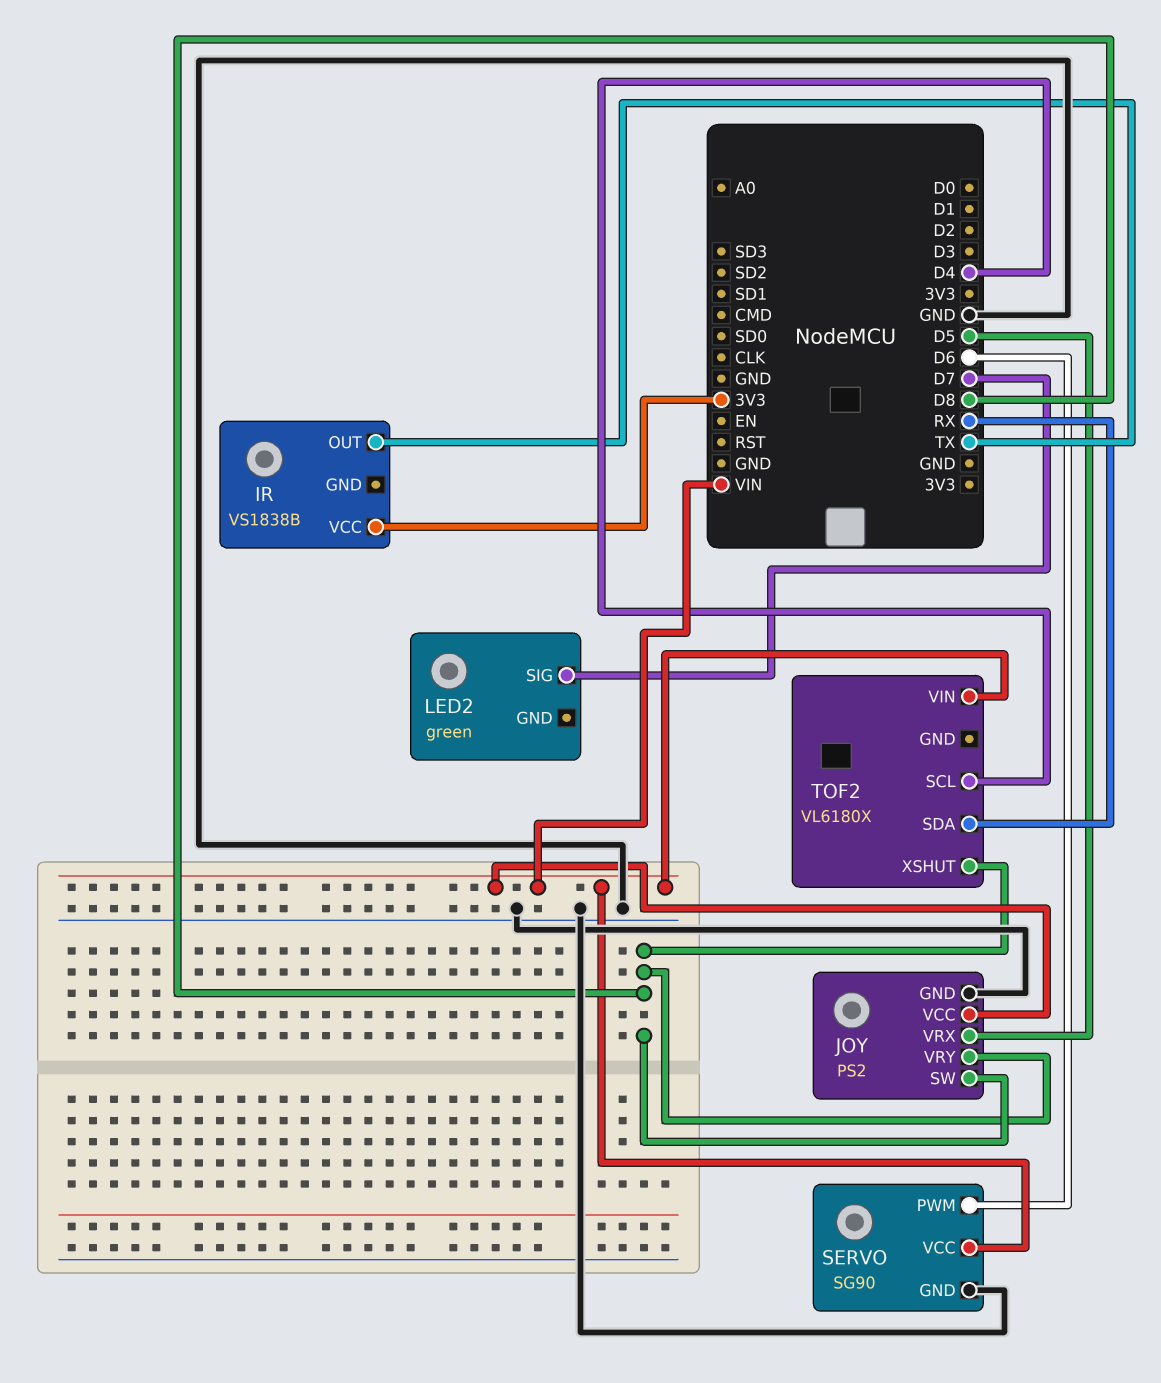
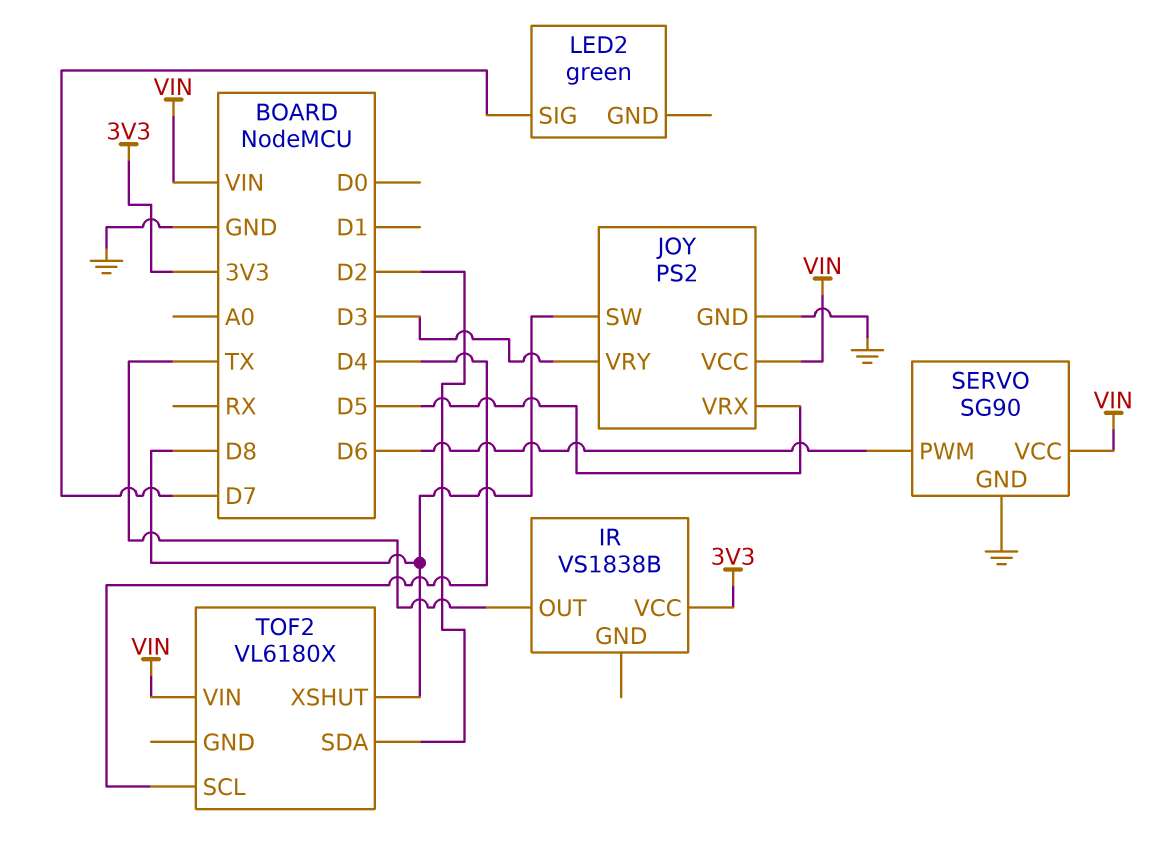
JOY pin VRY: D8 -> D3
TOF2 pin SDA: RX -> D2

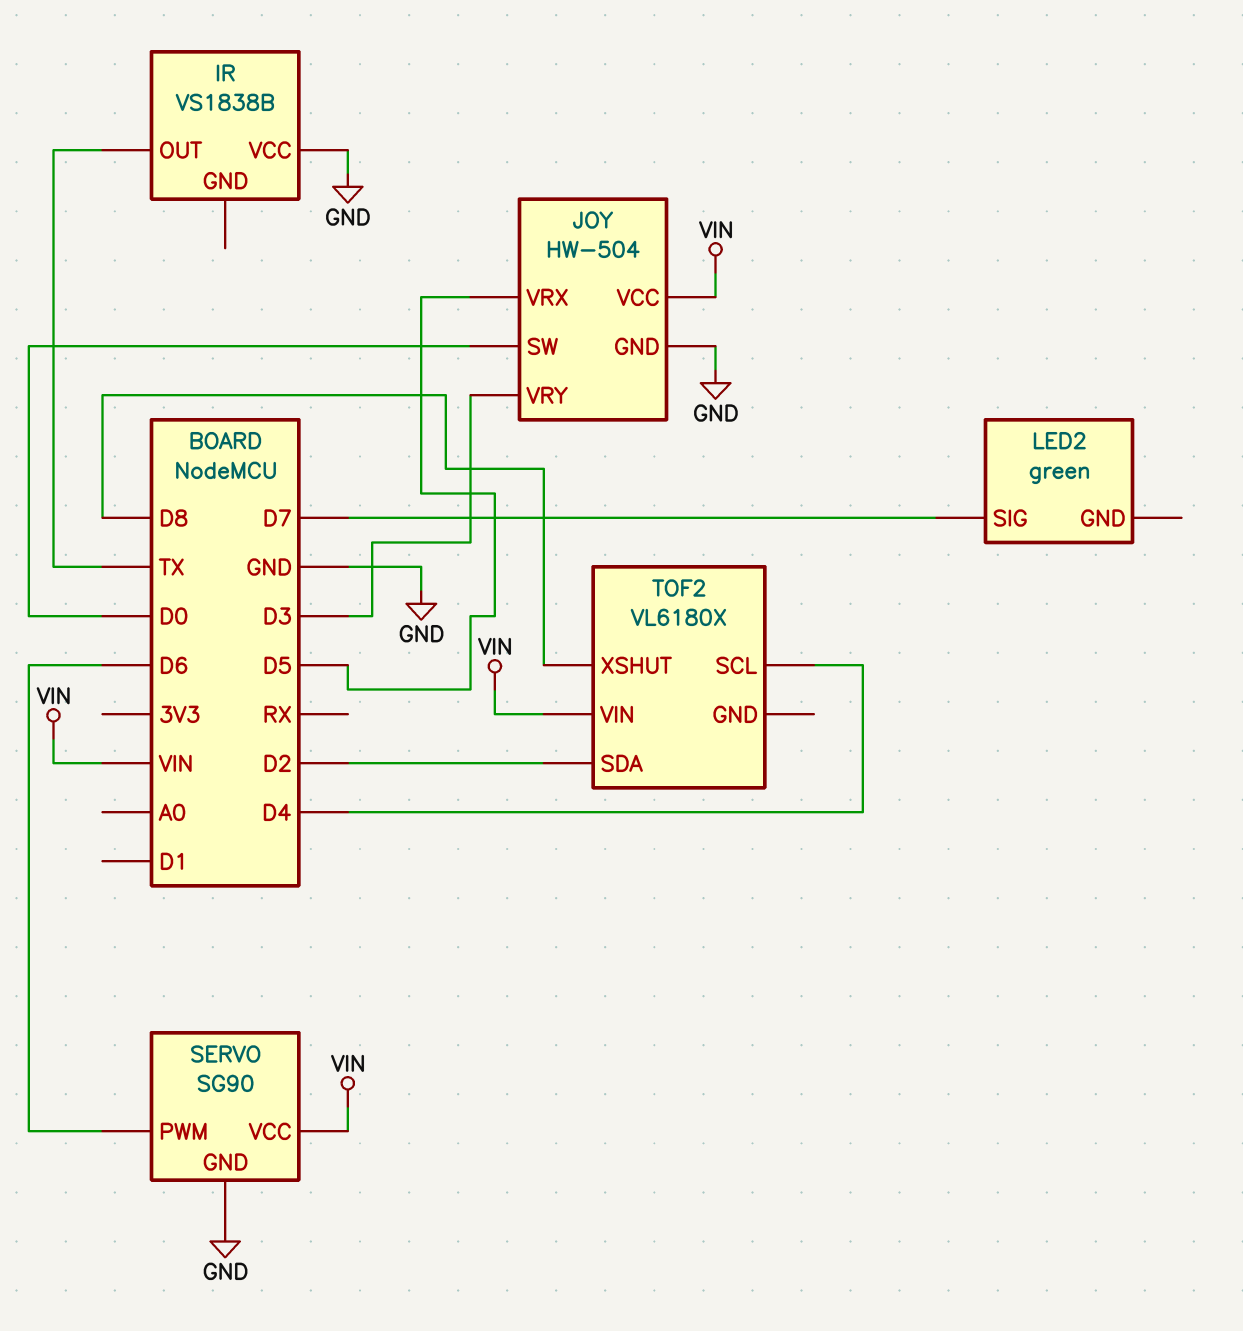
IR pin VCC: 3V3 -> GND
JOY: PS2 -> HW-504
JOY pin SW: D8 -> D0

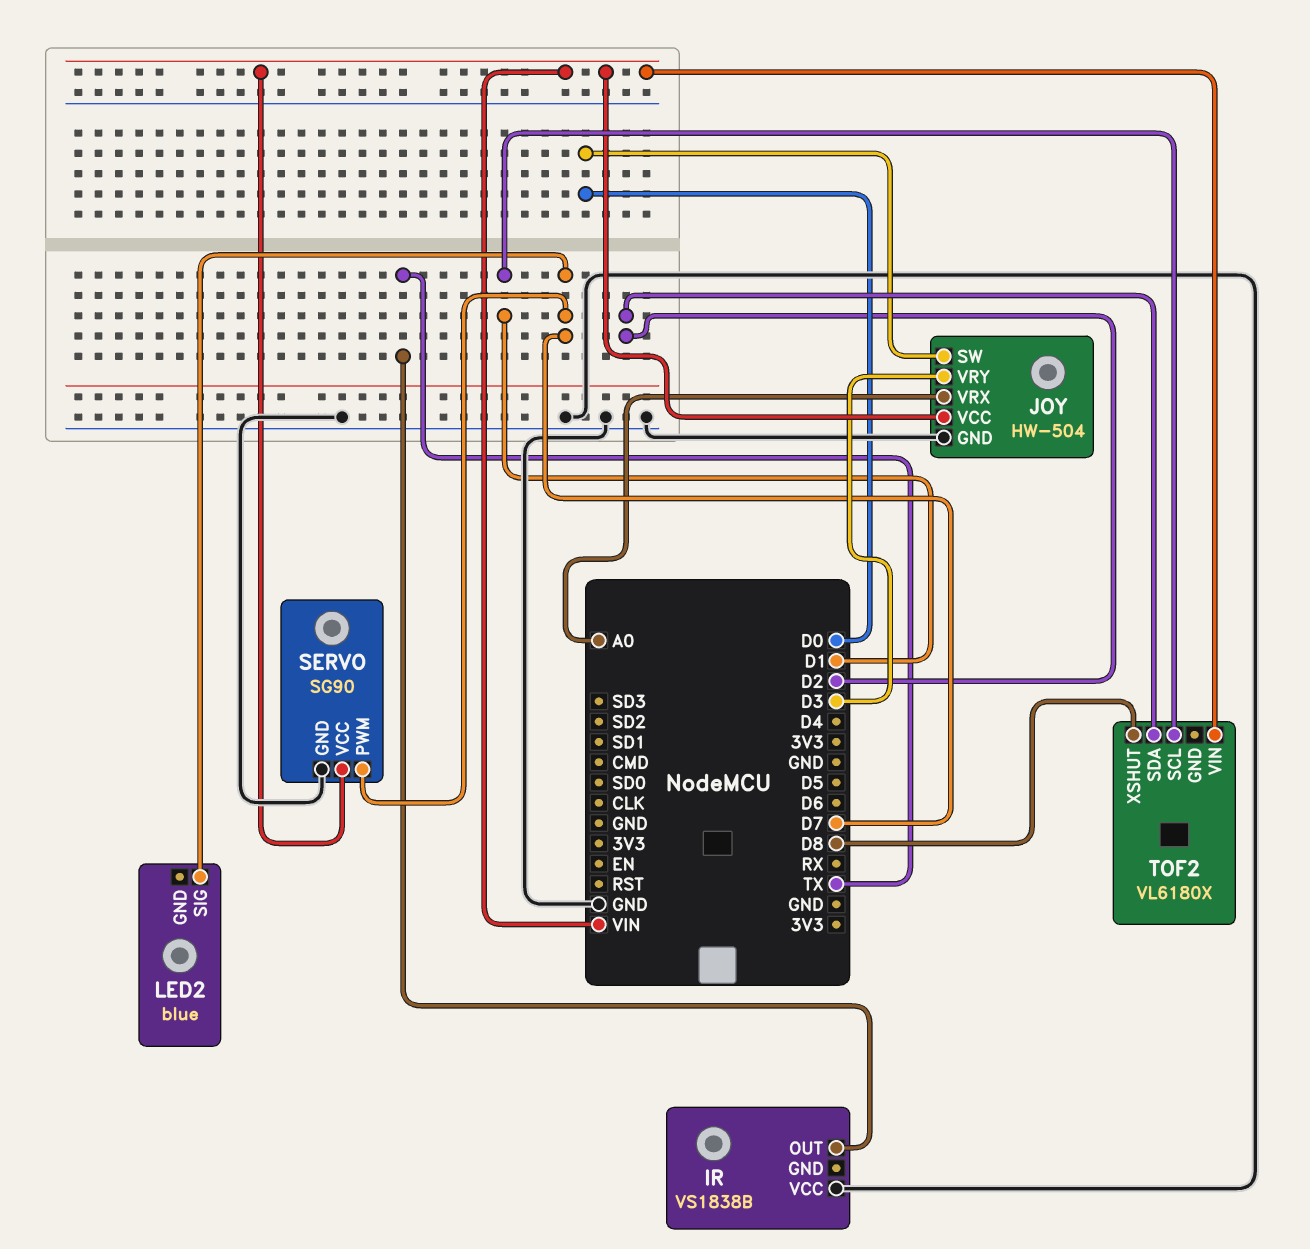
JOY pin VRX: D5 -> A0
LED2: green -> blue
SERVO pin PWM: D6 -> D7
TOF2 pin SCL: D4 -> D1

